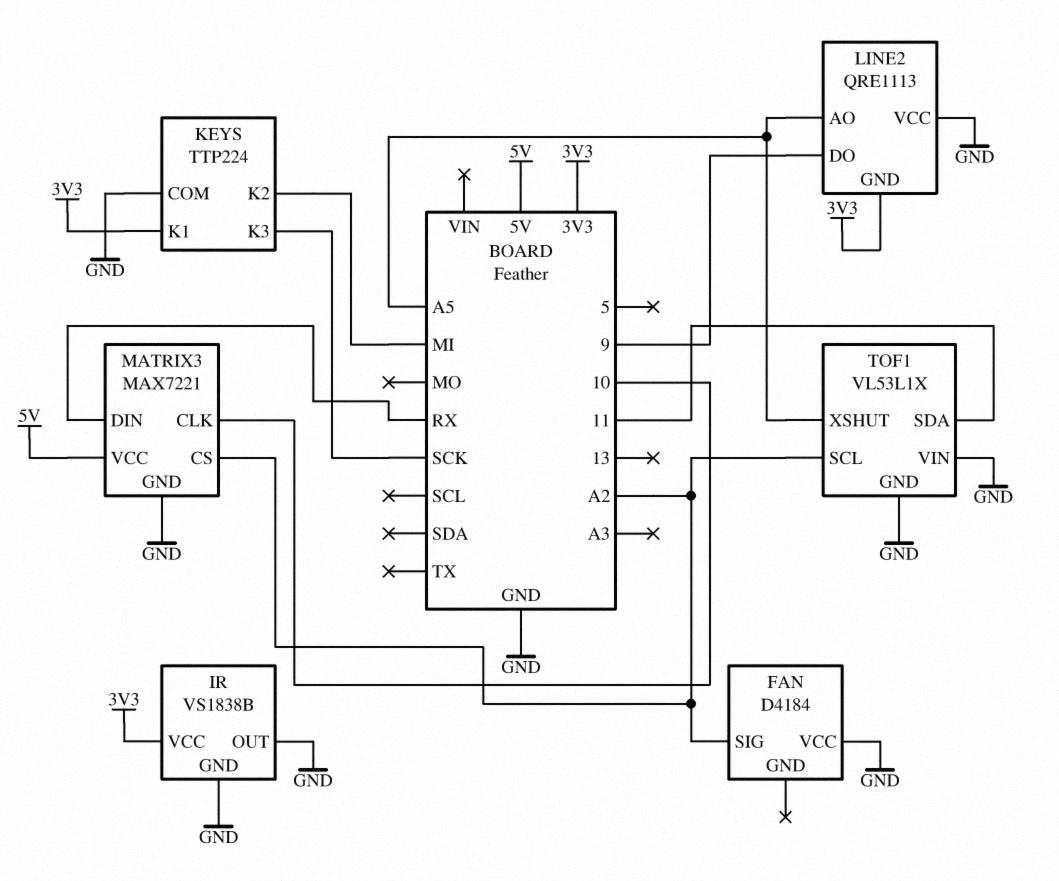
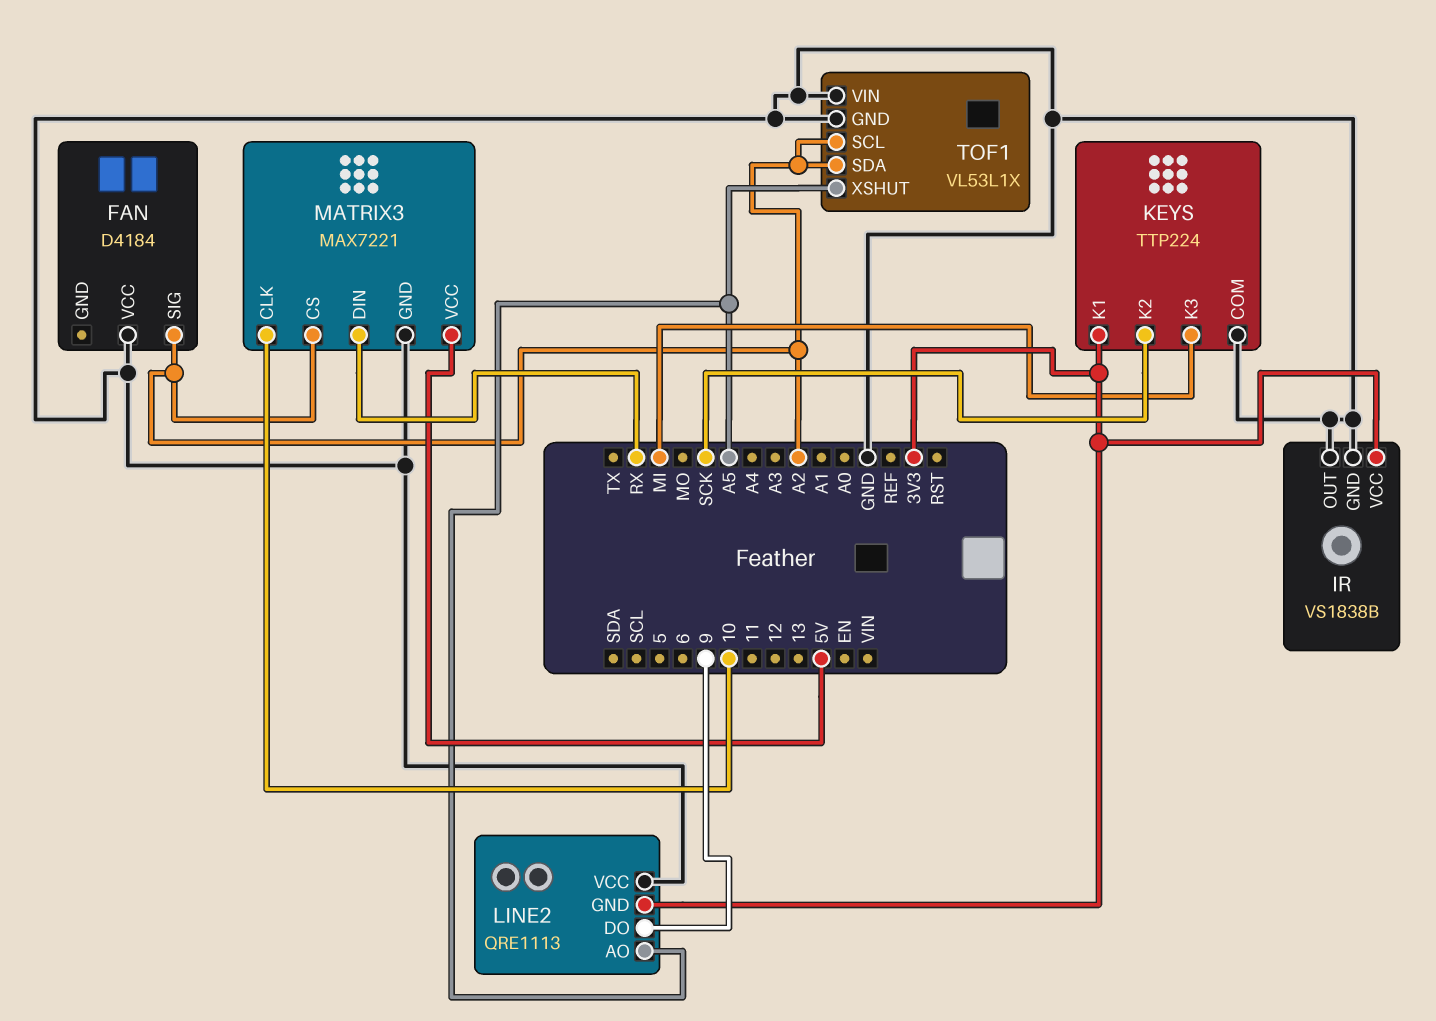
KEYS pin K2: MI -> SCK
KEYS pin K3: SCK -> MI
TOF1 pin SDA: 11 -> A2

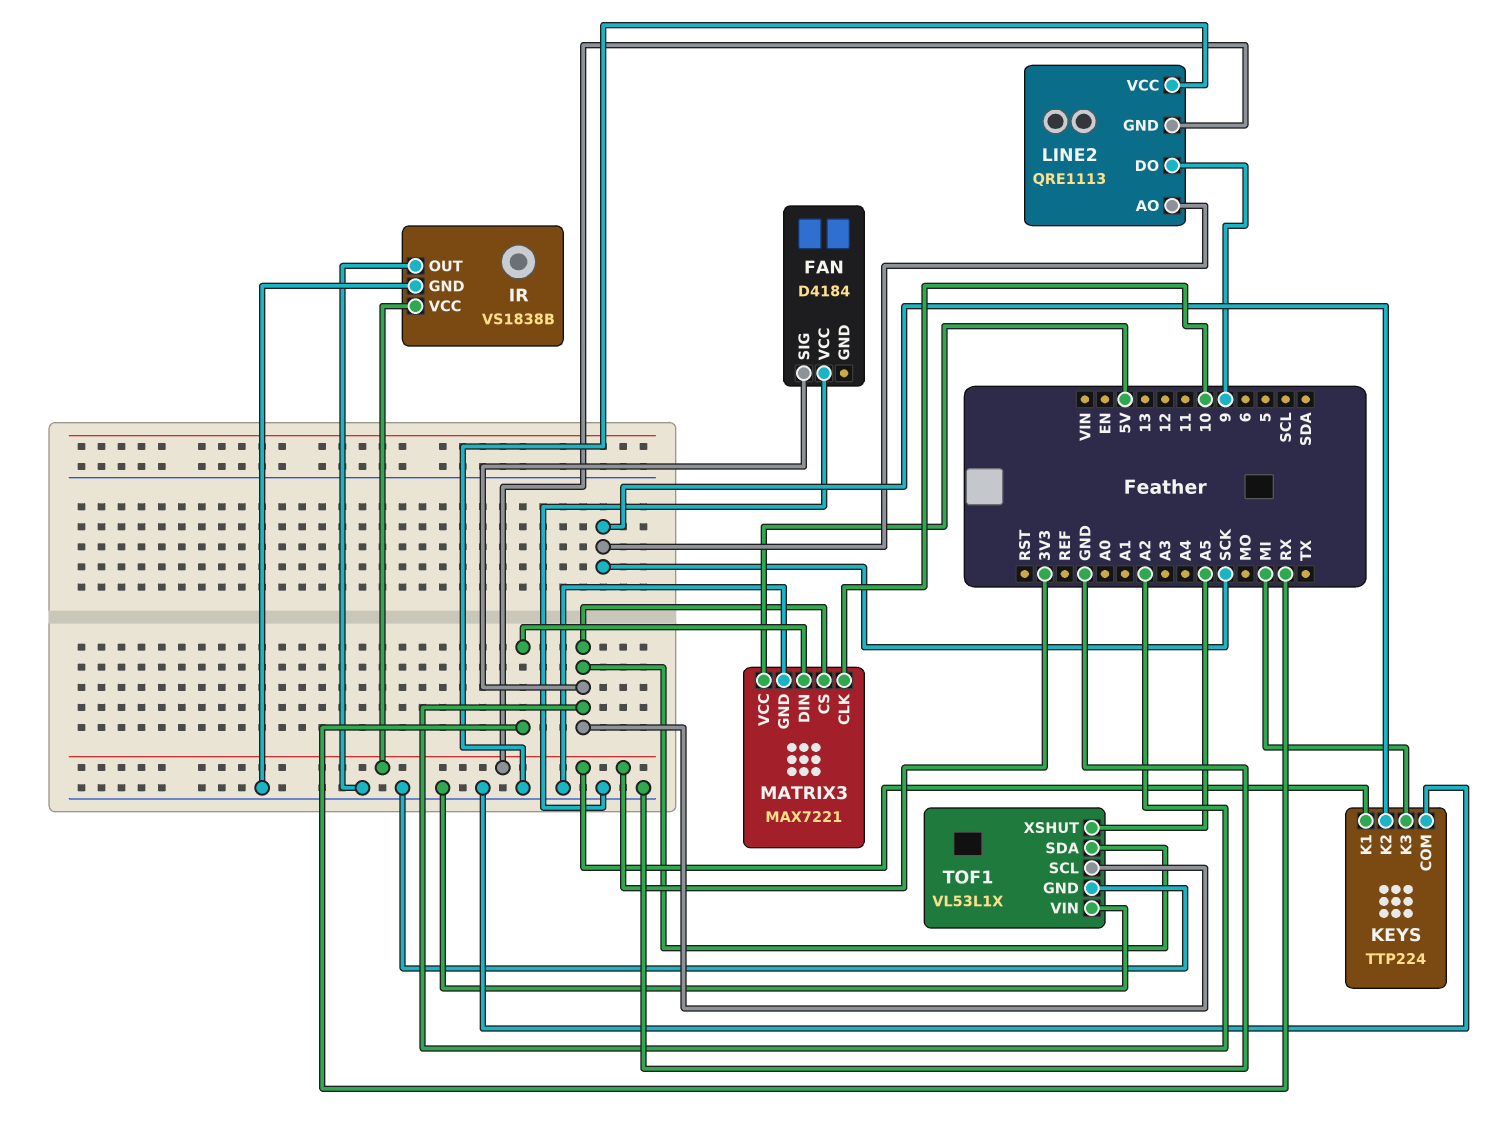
LINE2 pin AO: A5 -> SCK

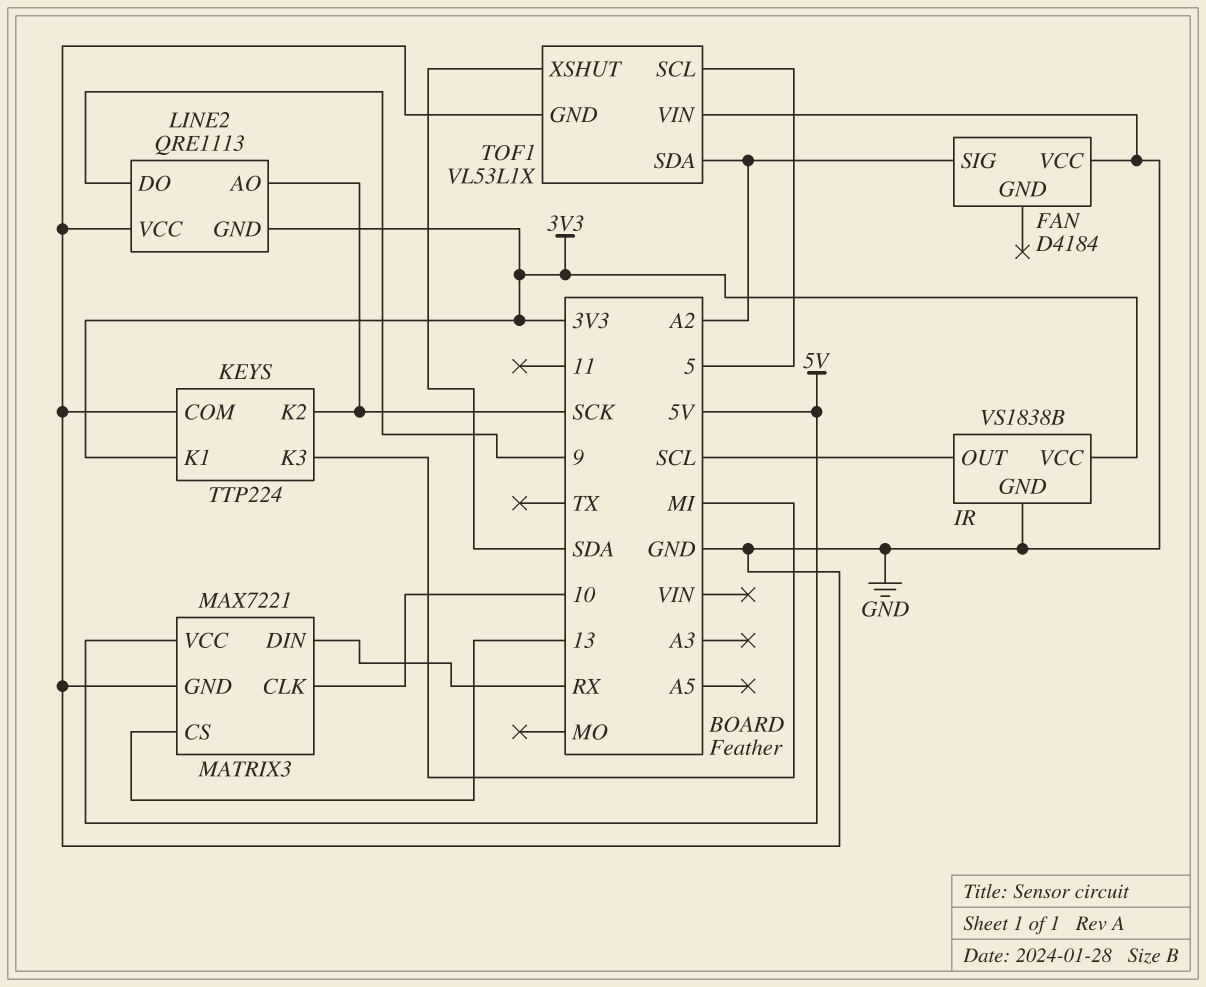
IR pin OUT: GND -> SCL
MATRIX3 pin CS: A2 -> 13
TOF1 pin SCL: A2 -> 5
TOF1 pin XSHUT: A5 -> SDA

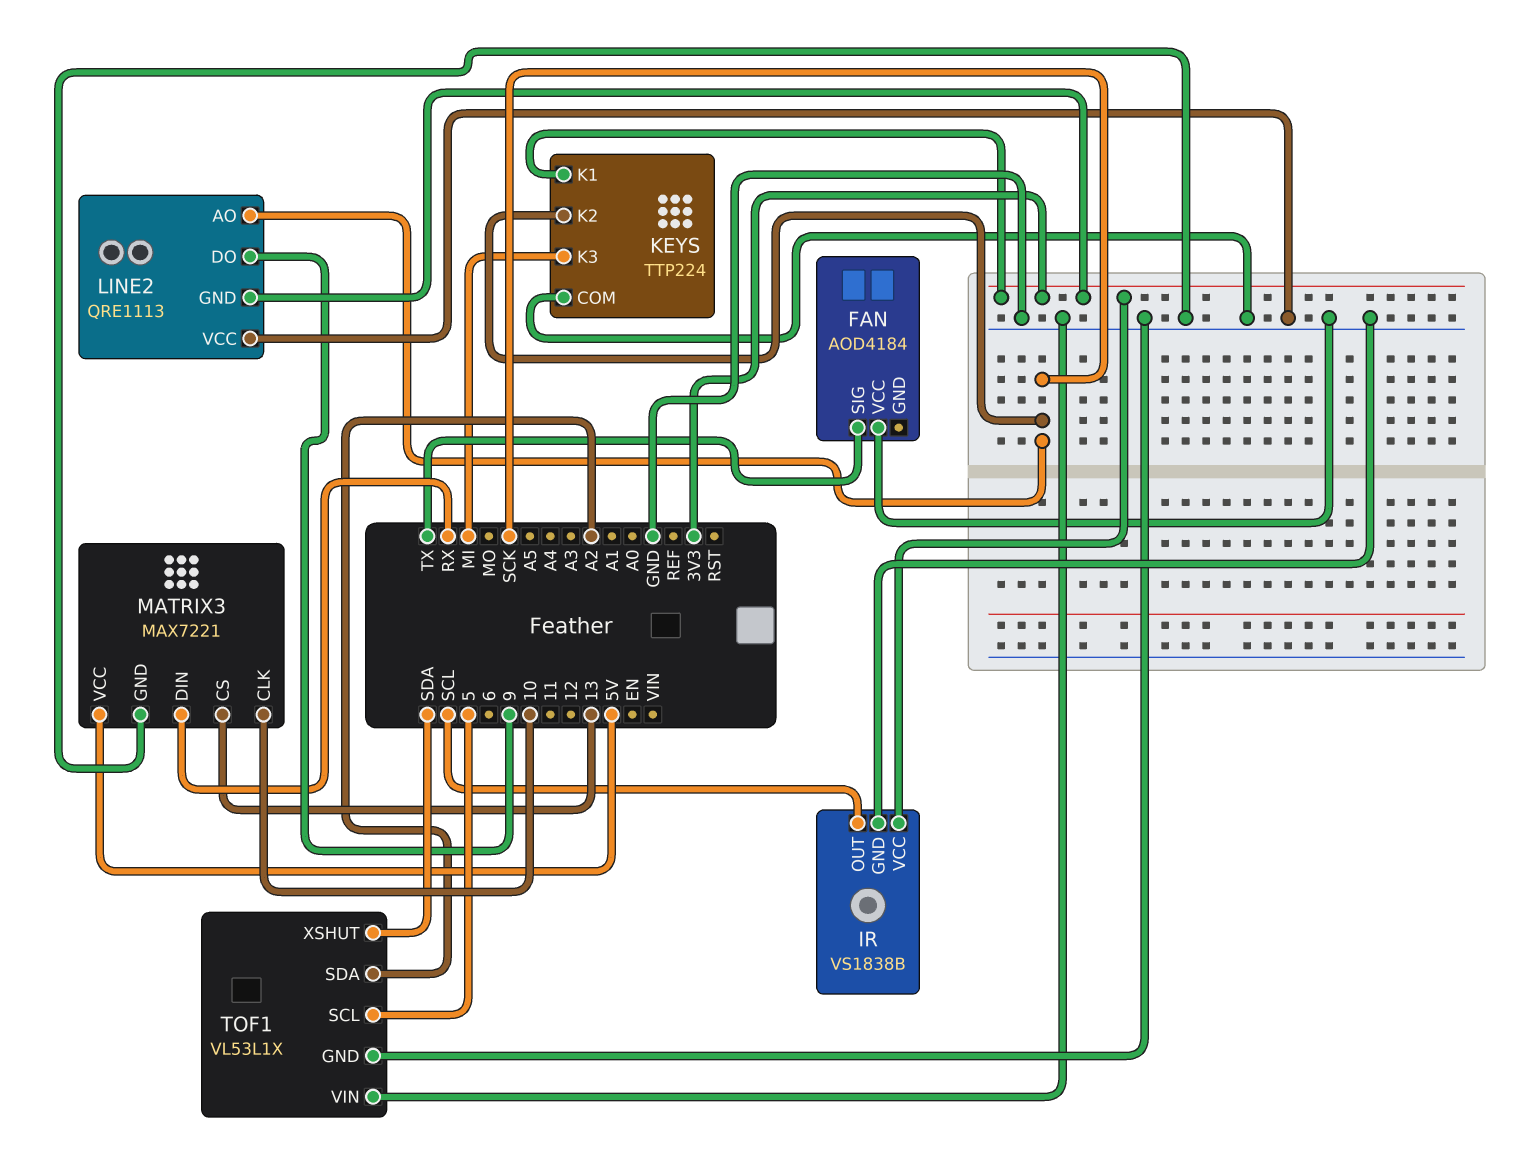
FAN: D4184 -> AOD4184
FAN pin SIG: A2 -> TX

